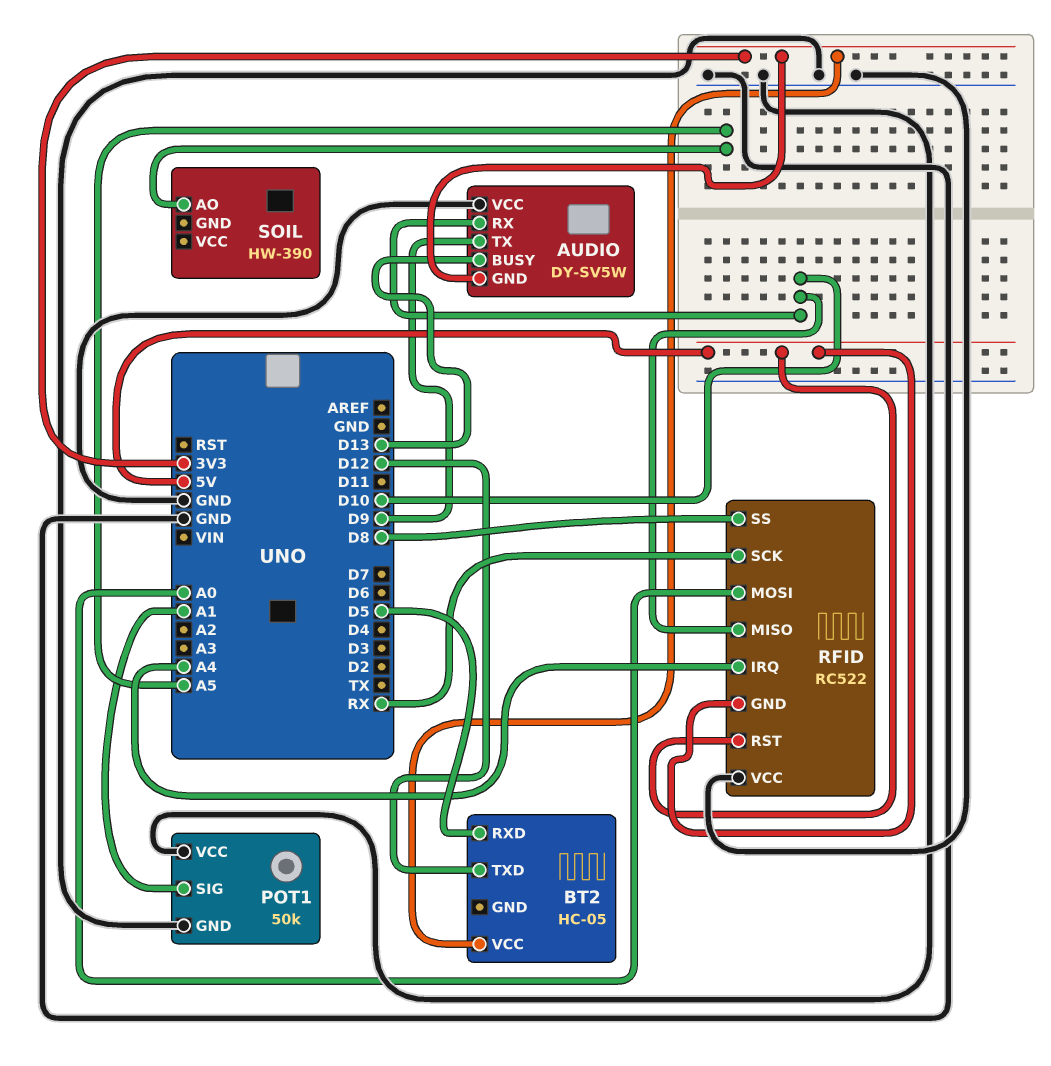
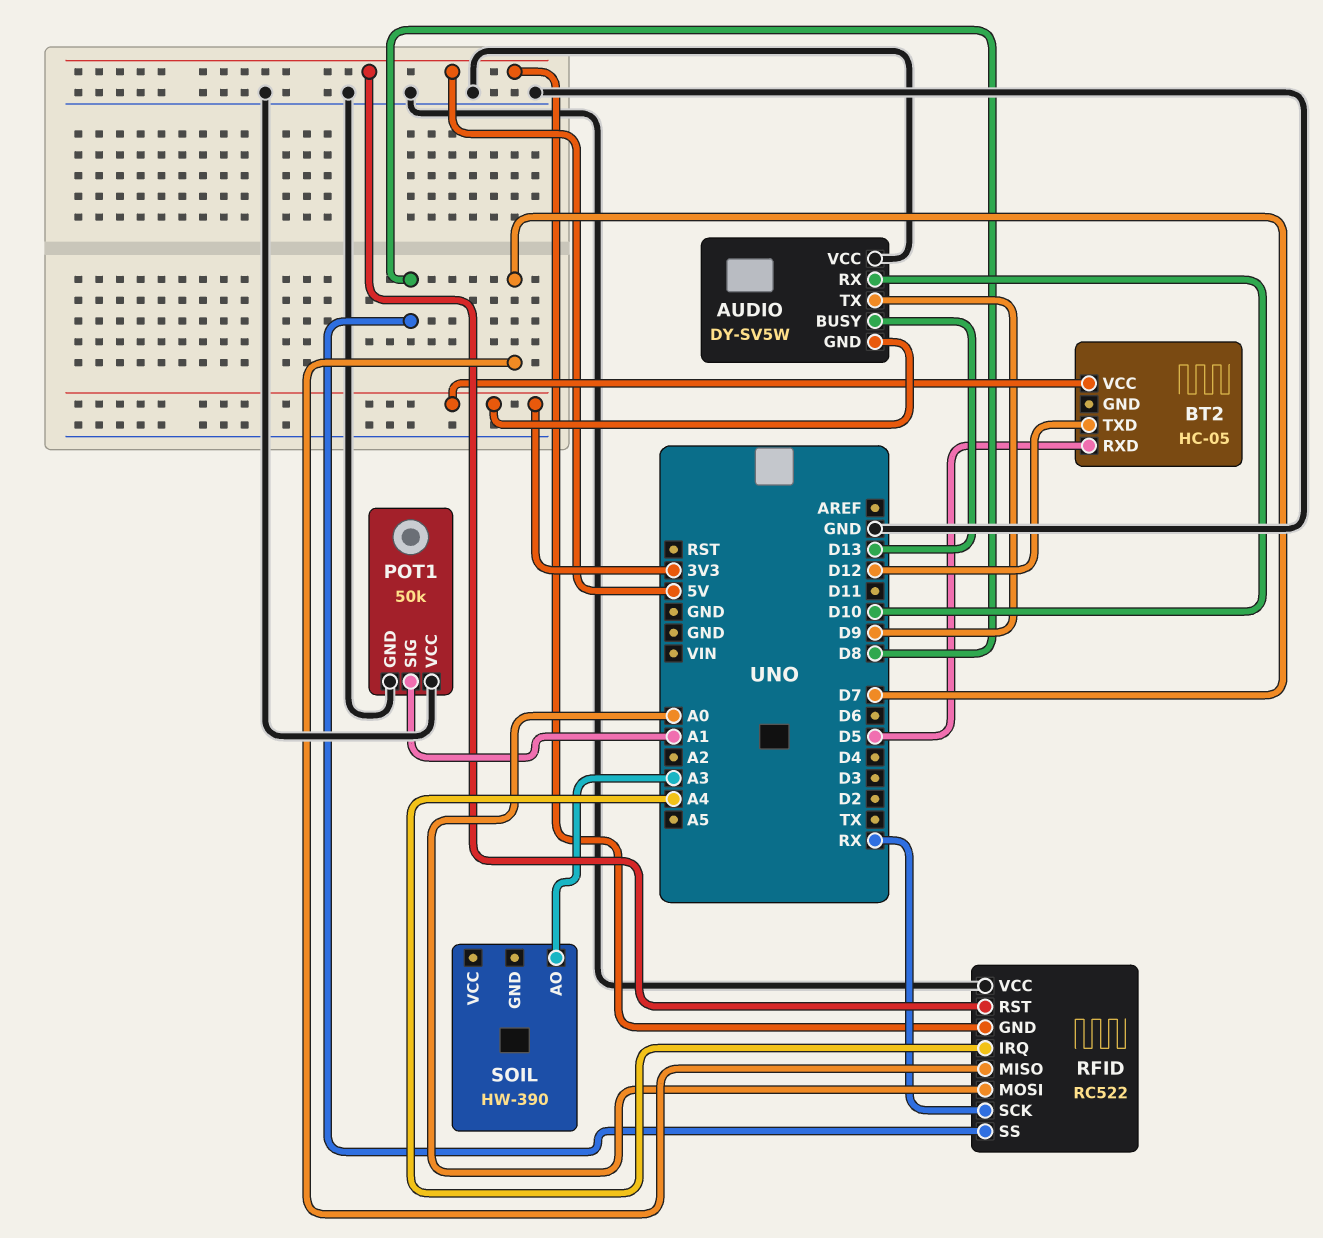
RFID pin MISO: D10 -> D7
SOIL pin AO: A5 -> A3

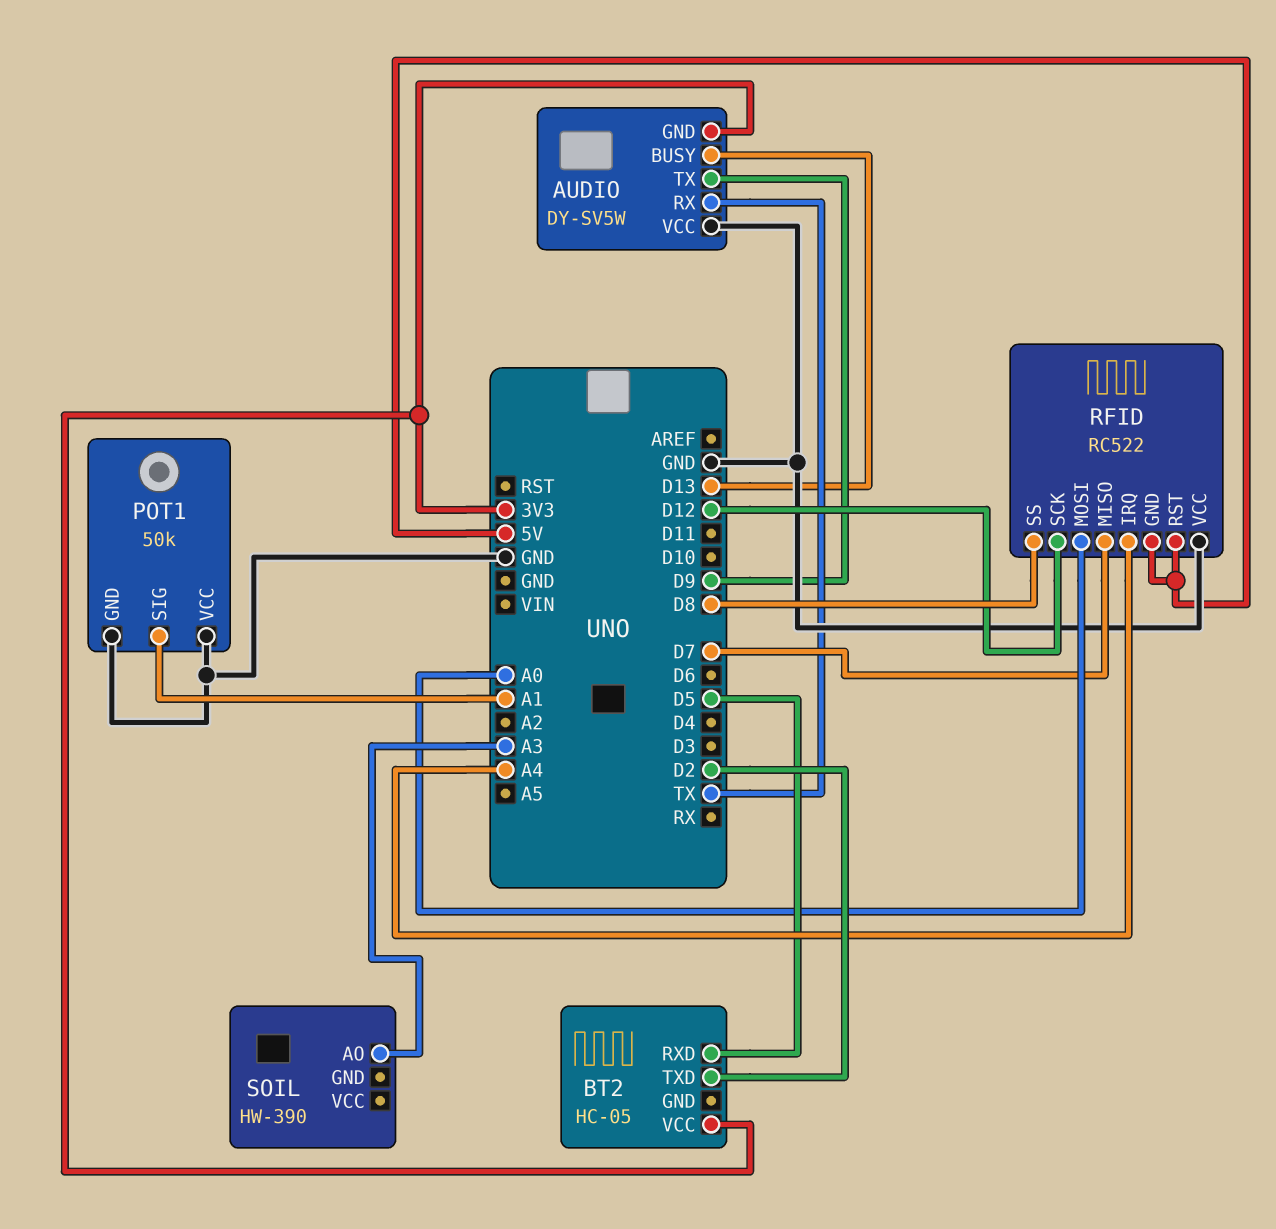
AUDIO pin RX: D10 -> TX
BT2 pin TXD: D12 -> D2
RFID pin SCK: RX -> D12

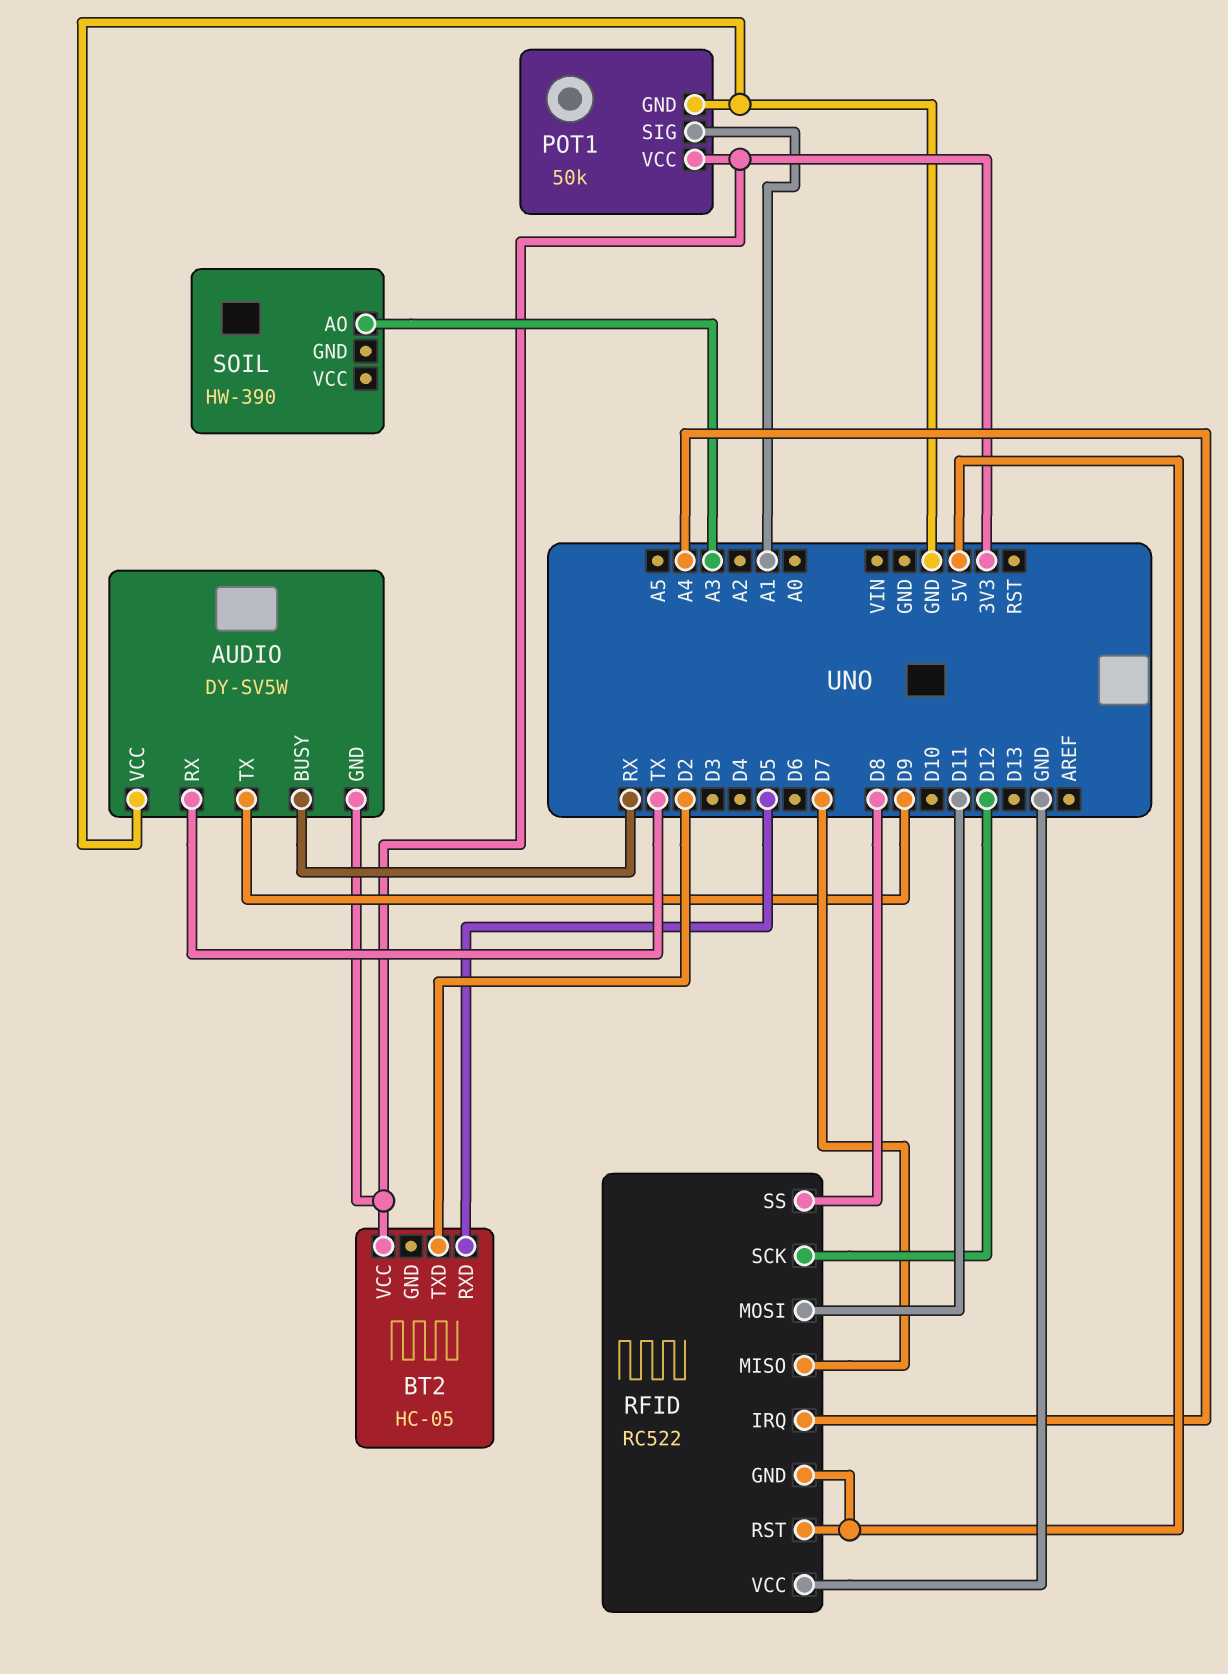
AUDIO pin BUSY: D13 -> RX
POT1 pin VCC: GND -> 3V3
RFID pin MOSI: A0 -> D11

